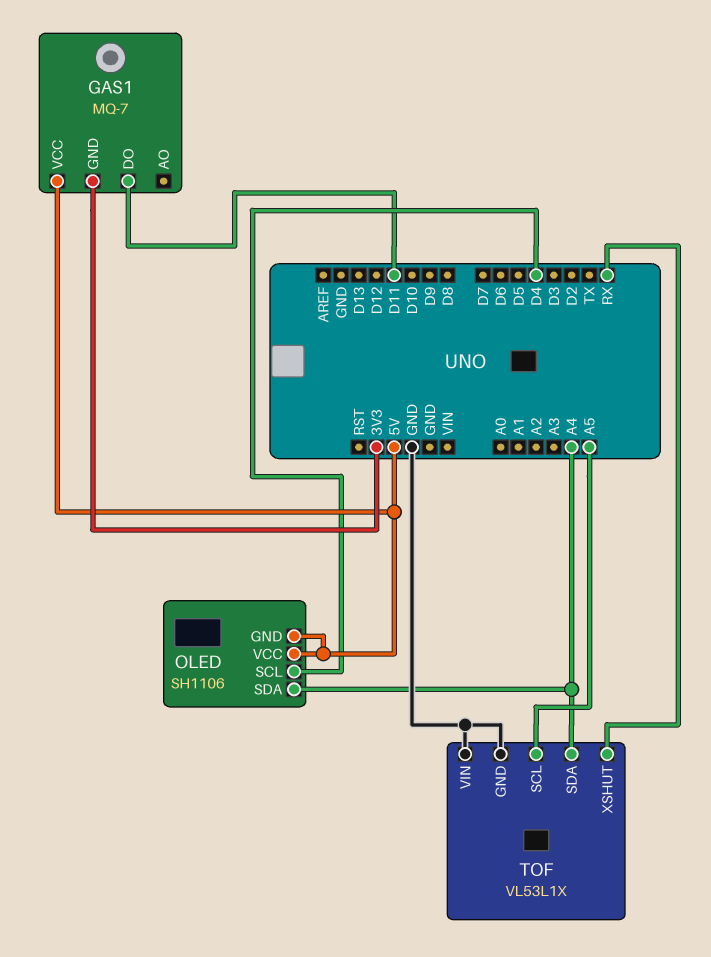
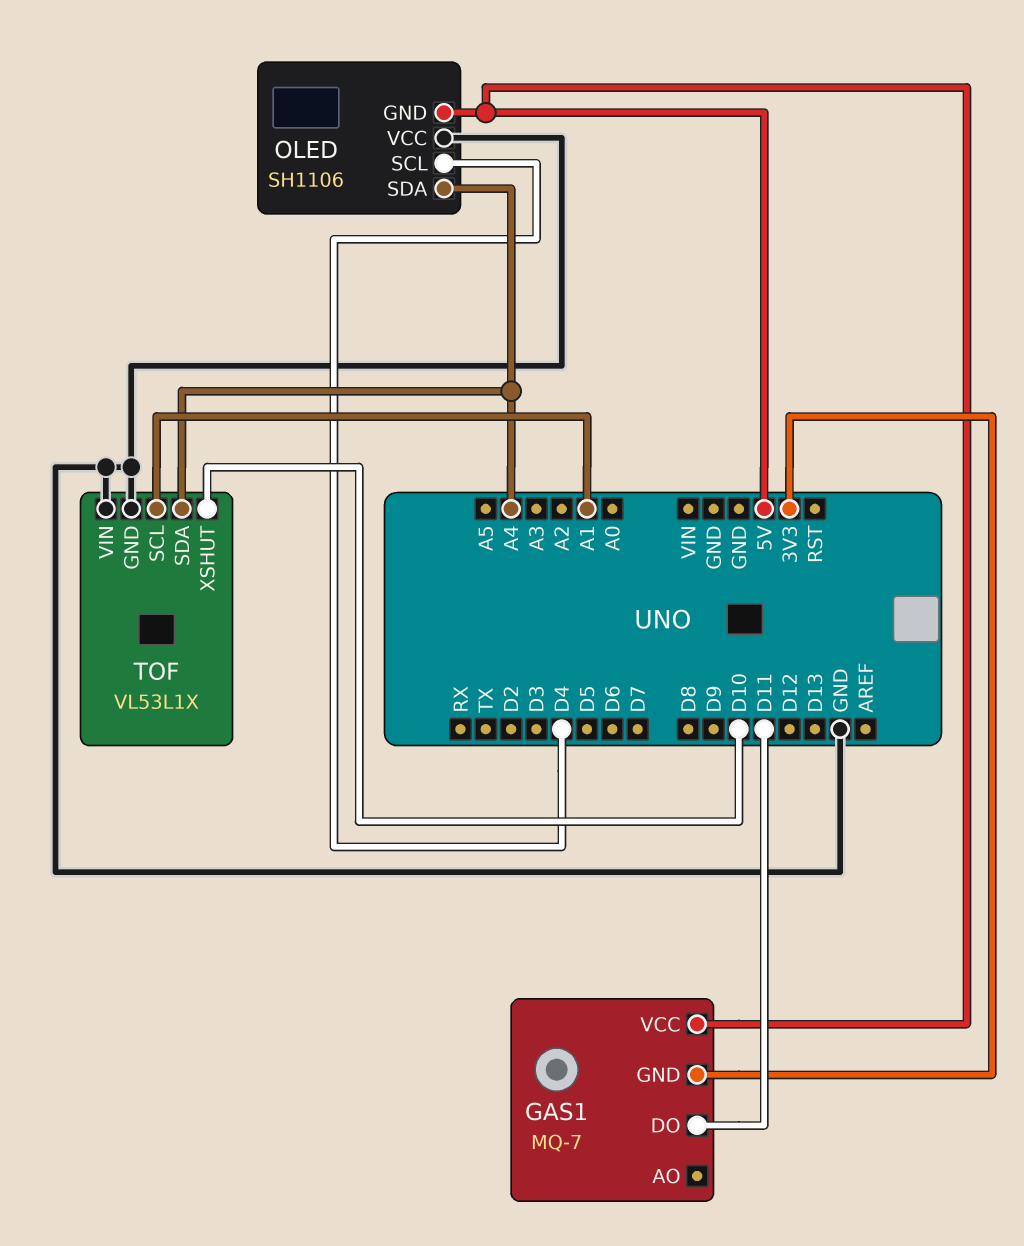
OLED pin VCC: 5V -> GND
TOF pin SCL: A5 -> A1
TOF pin XSHUT: RX -> D10

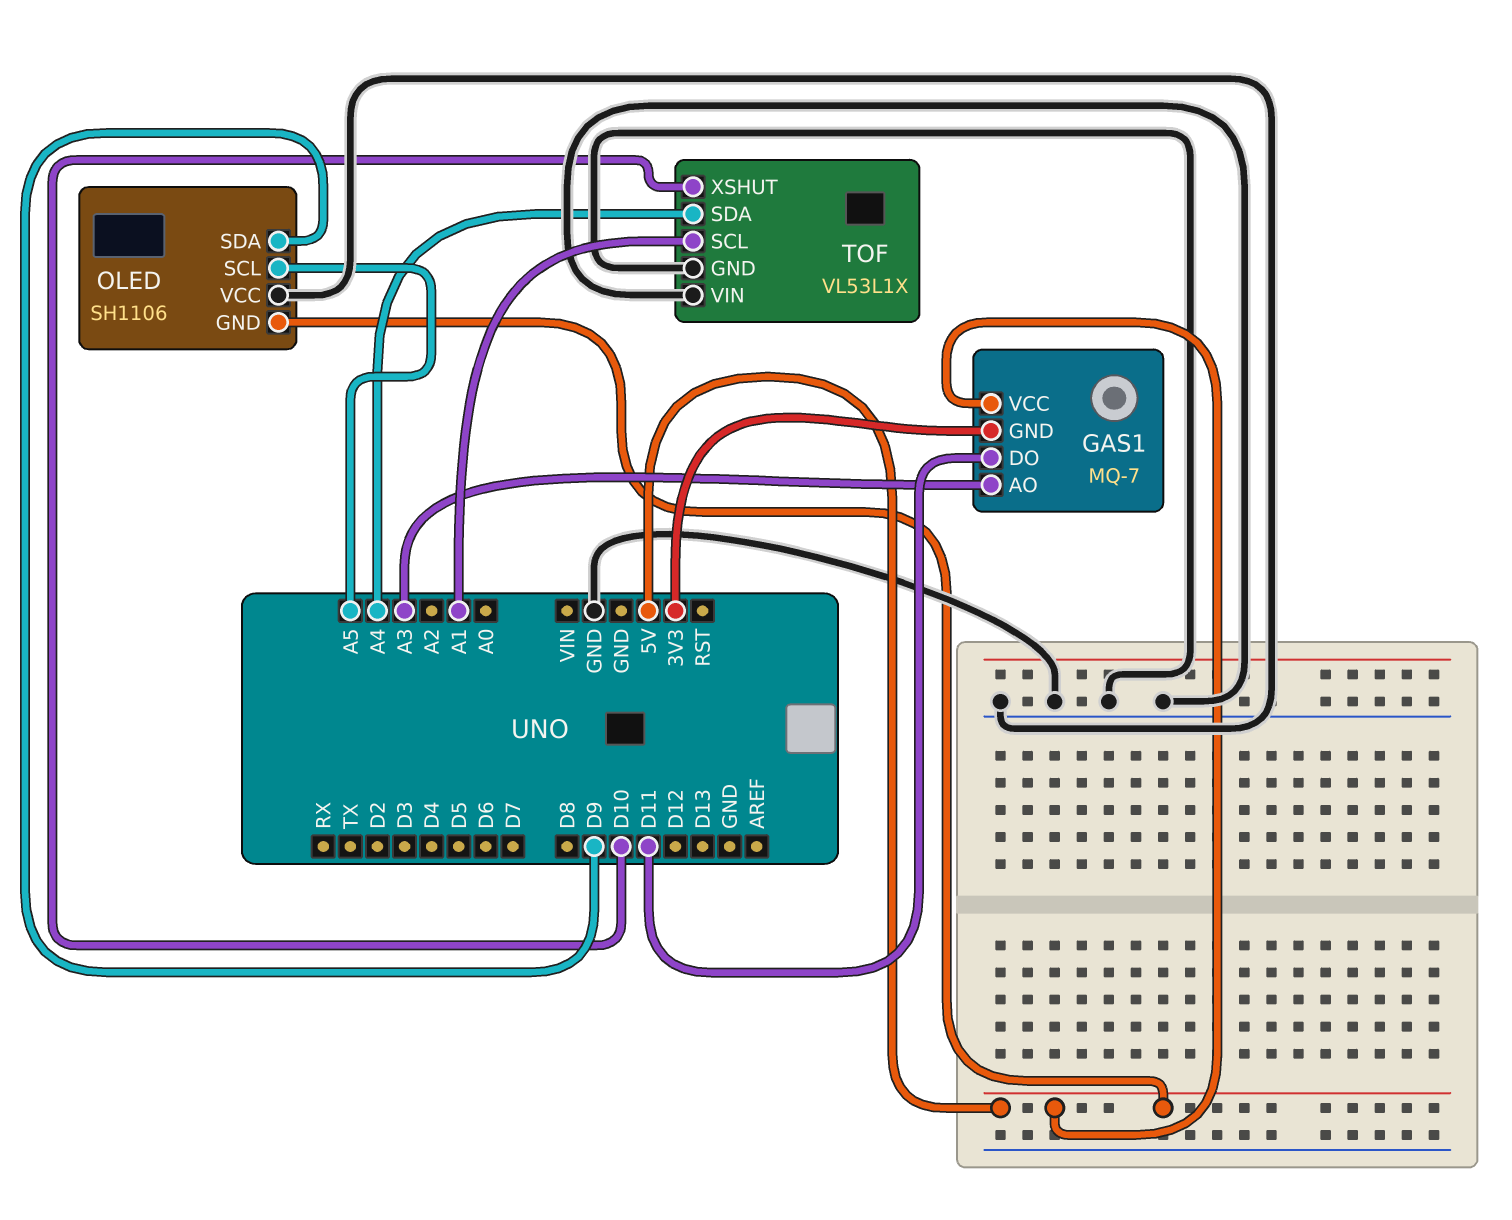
GAS1 pin AO: none -> A3
OLED pin SCL: D4 -> A5
OLED pin SDA: A4 -> D9

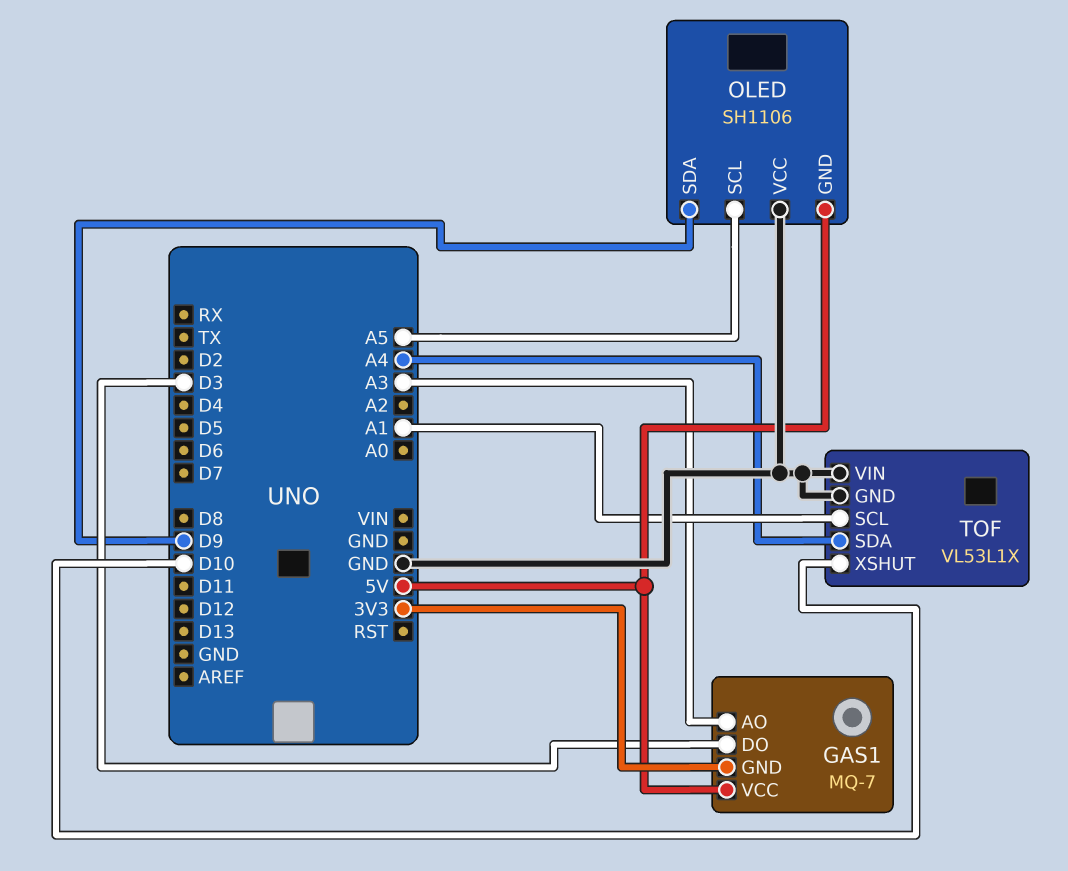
GAS1 pin DO: D11 -> D3

